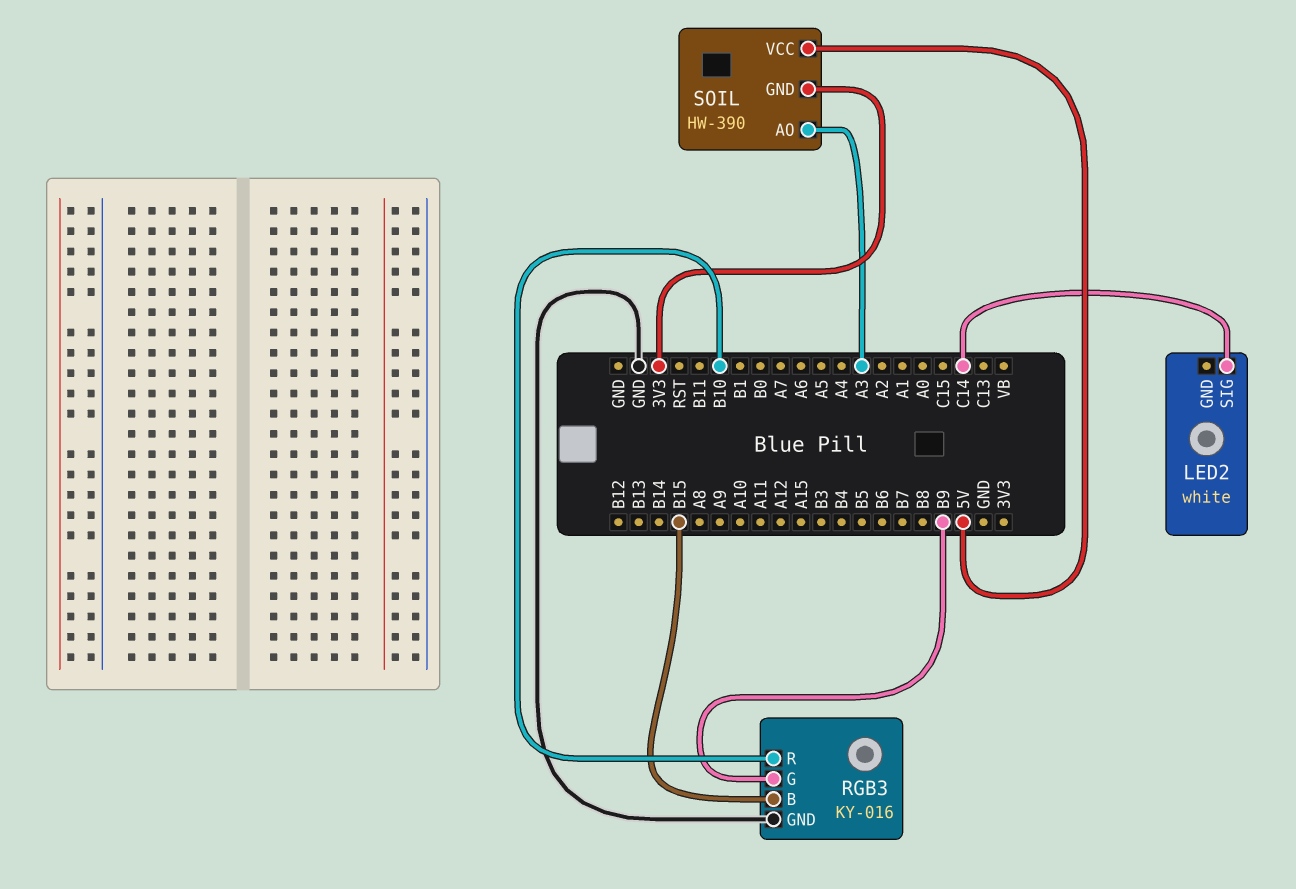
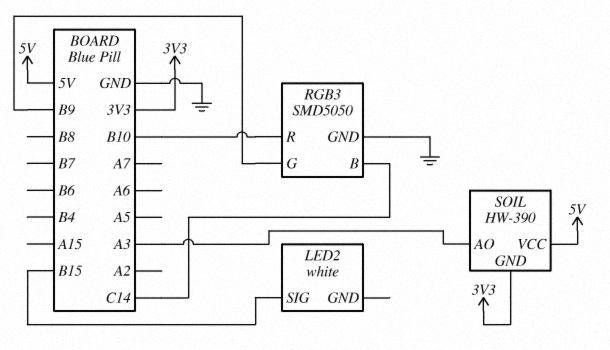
LED2 pin SIG: C14 -> B15
RGB3: KY-016 -> SMD5050
RGB3 pin B: B15 -> C14

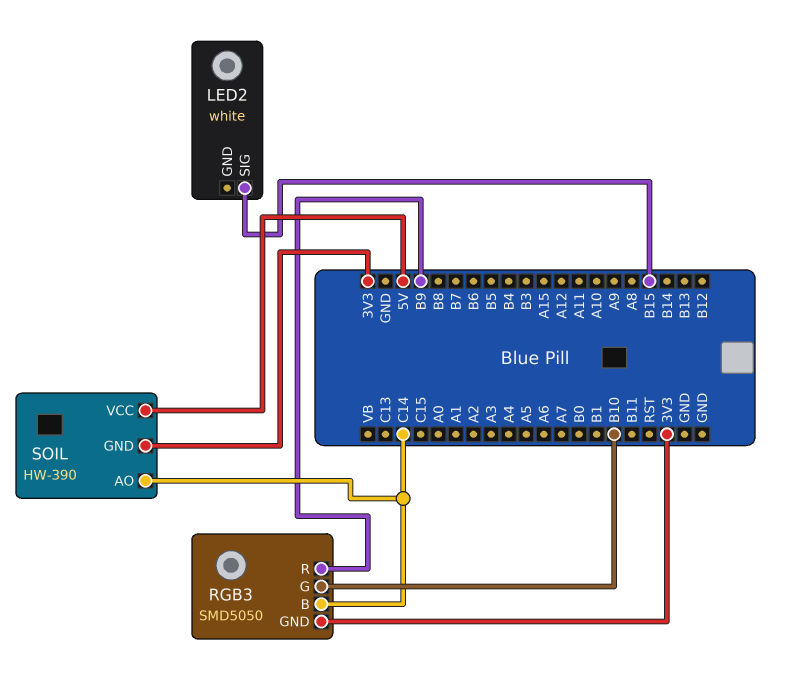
RGB3 pin G: B9 -> B10
RGB3 pin GND: GND -> 3V3
RGB3 pin R: B10 -> B9
SOIL pin AO: A3 -> C14

